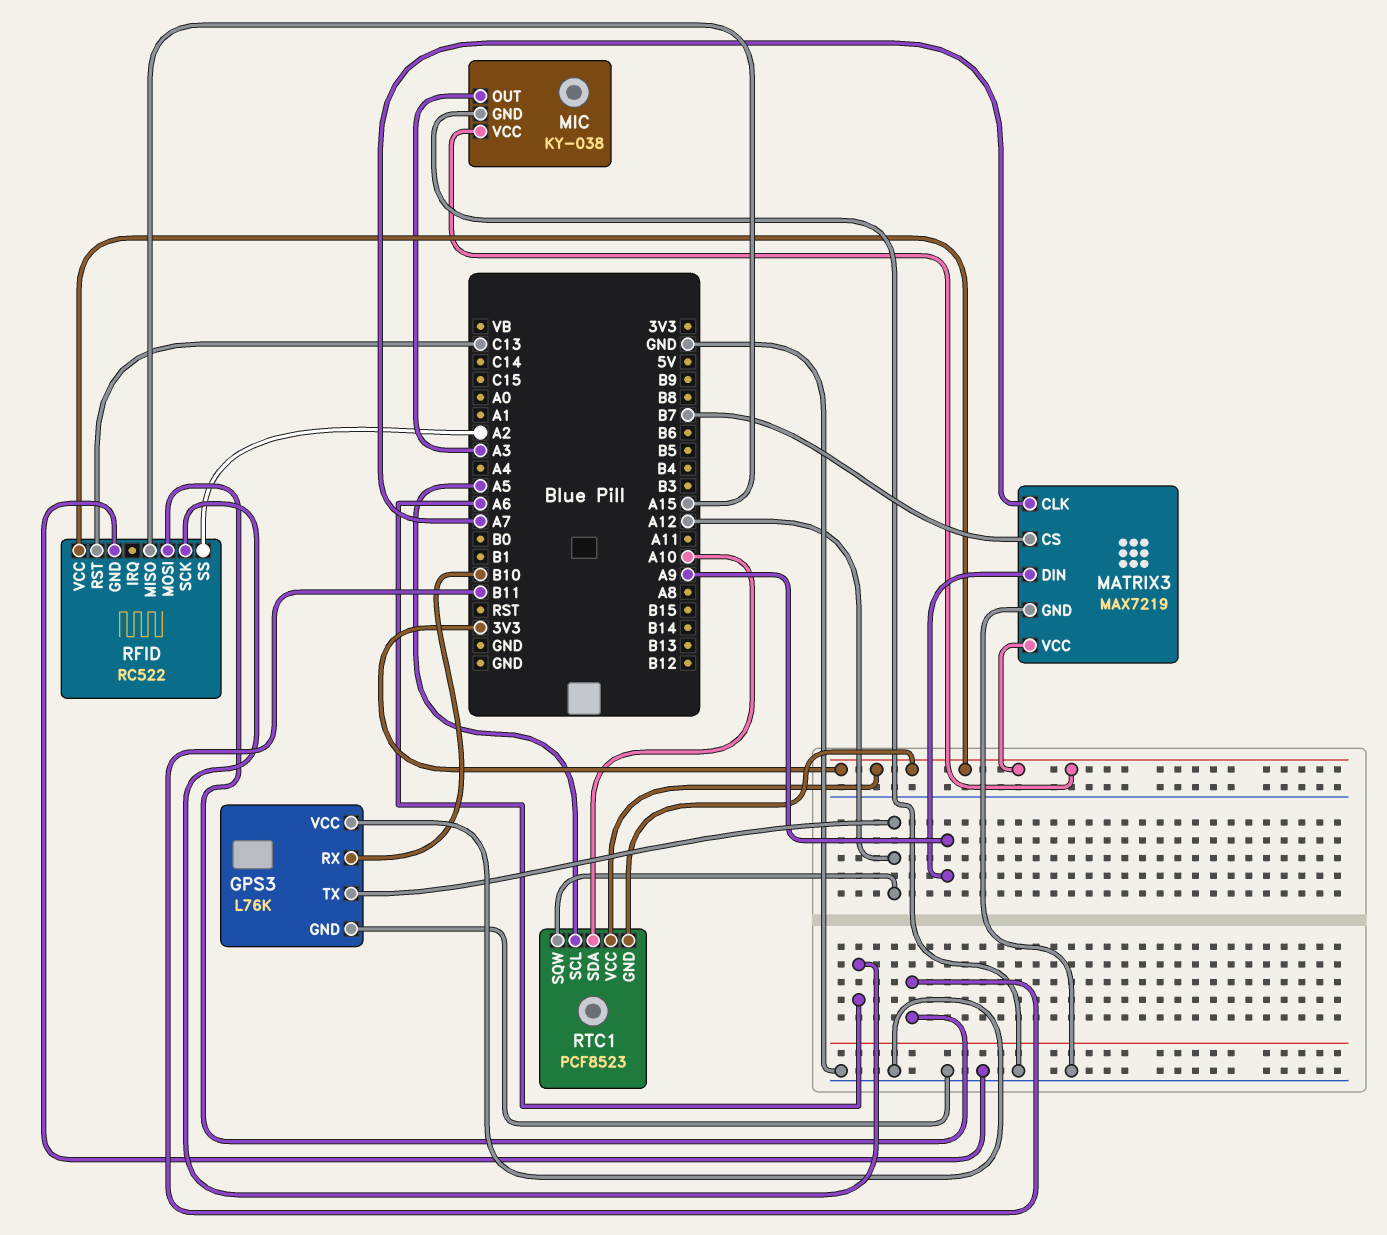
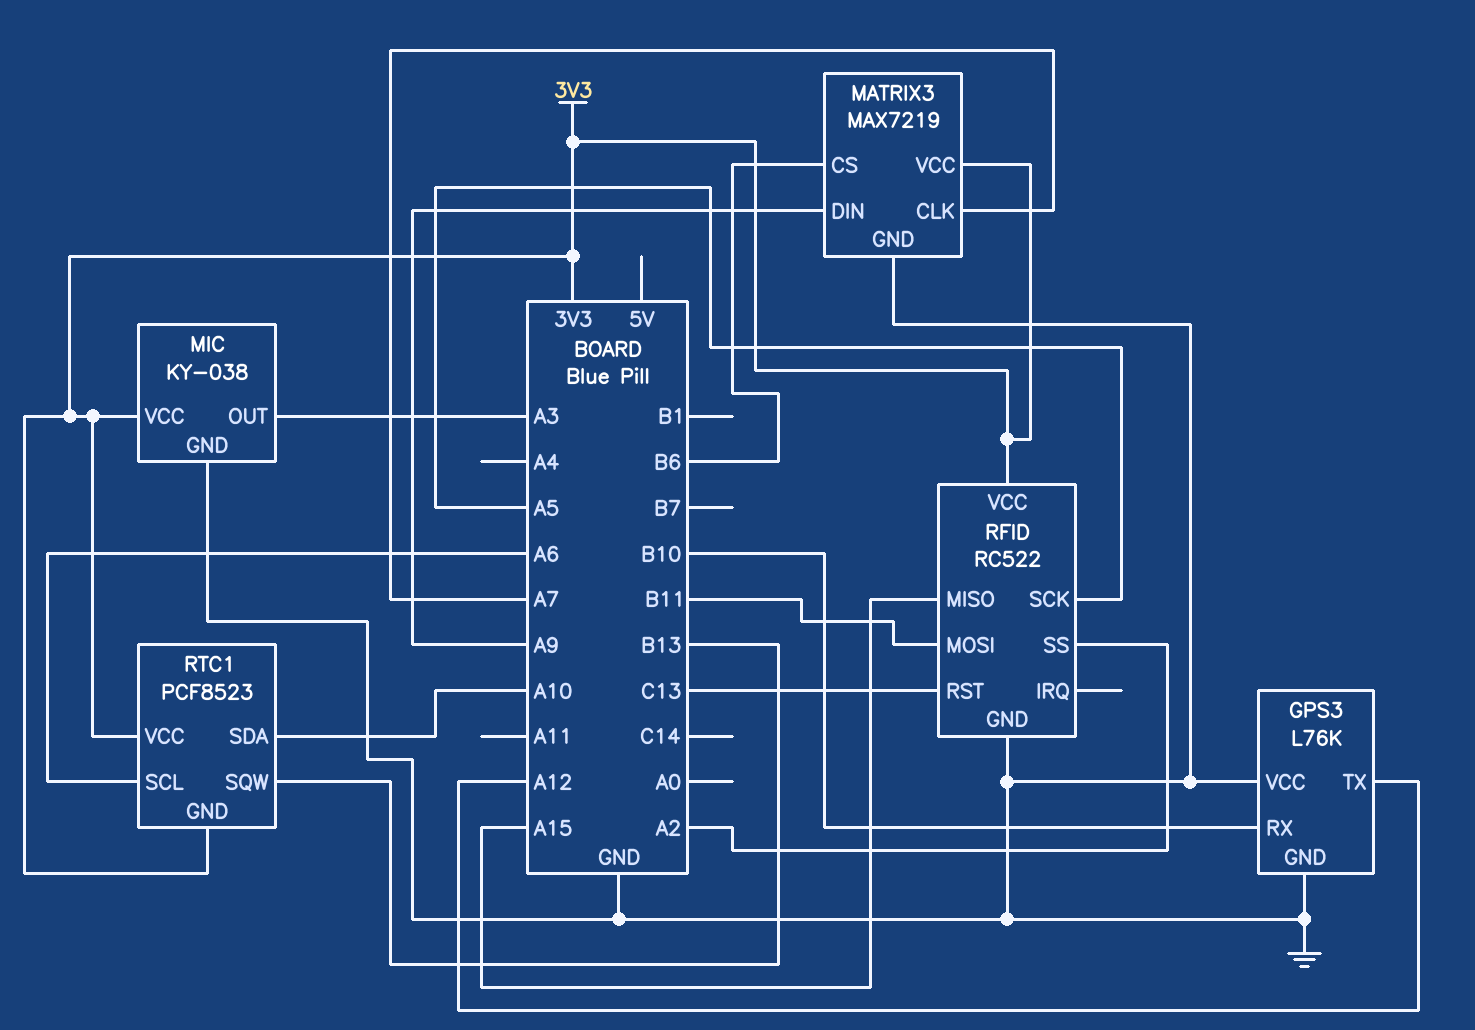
MATRIX3 pin CS: B7 -> B6
RFID pin SCK: A6 -> A5
RTC1 pin SCL: A5 -> A6
RTC1 pin SQW: A12 -> B13

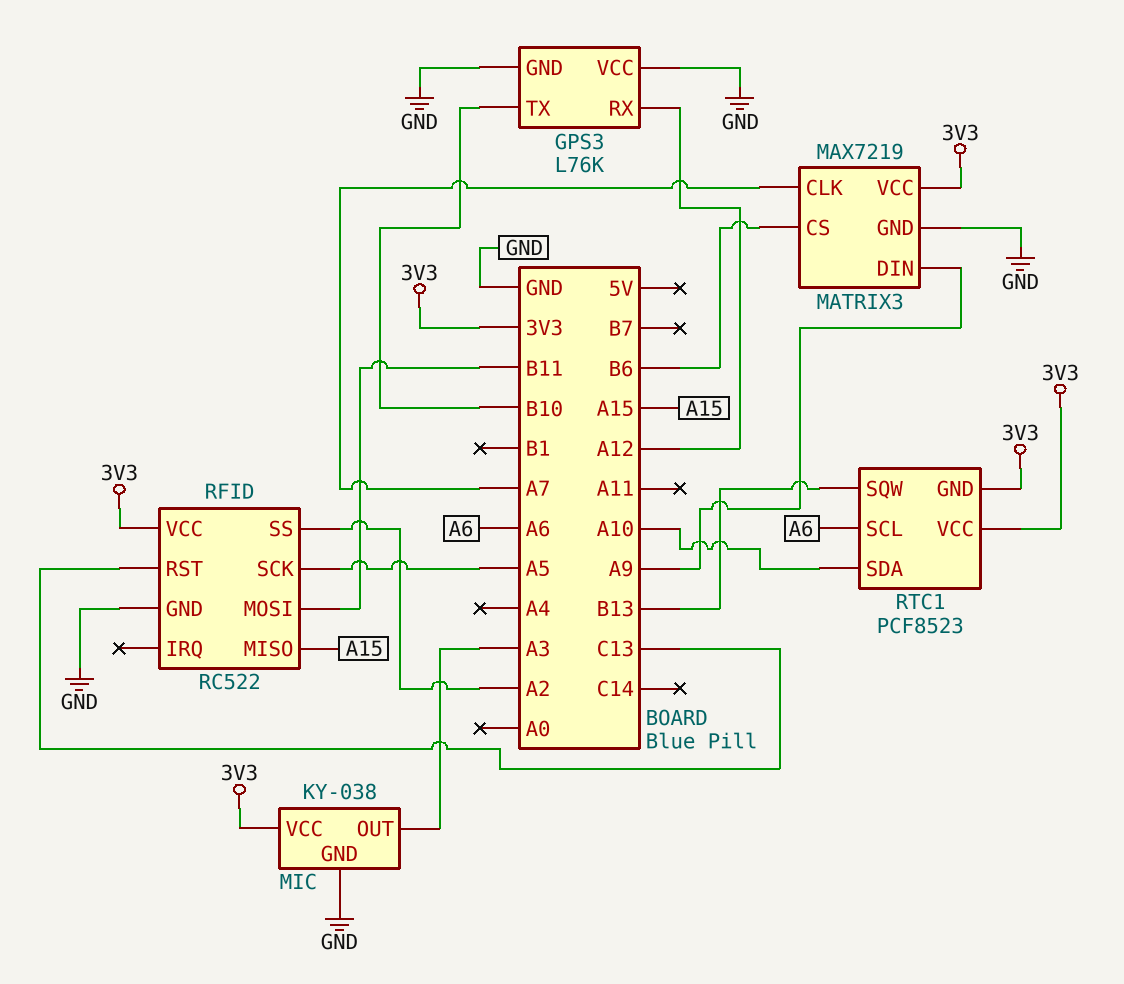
GPS3 pin RX: B10 -> A12
GPS3 pin TX: A12 -> B10

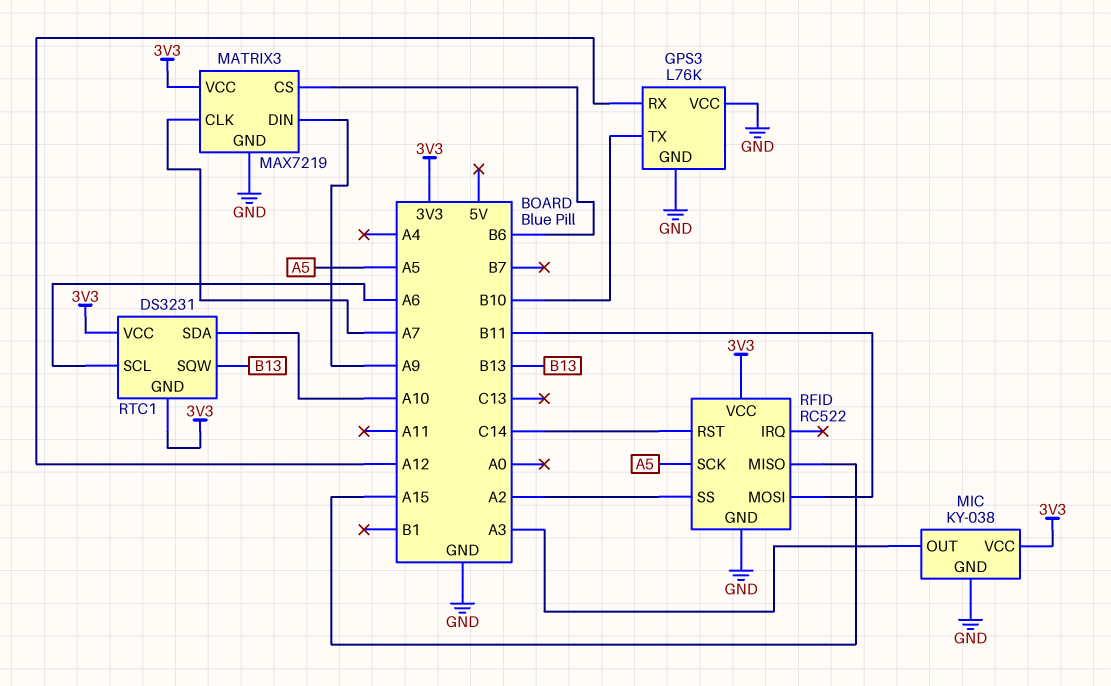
RFID pin RST: C13 -> C14
RTC1: PCF8523 -> DS3231

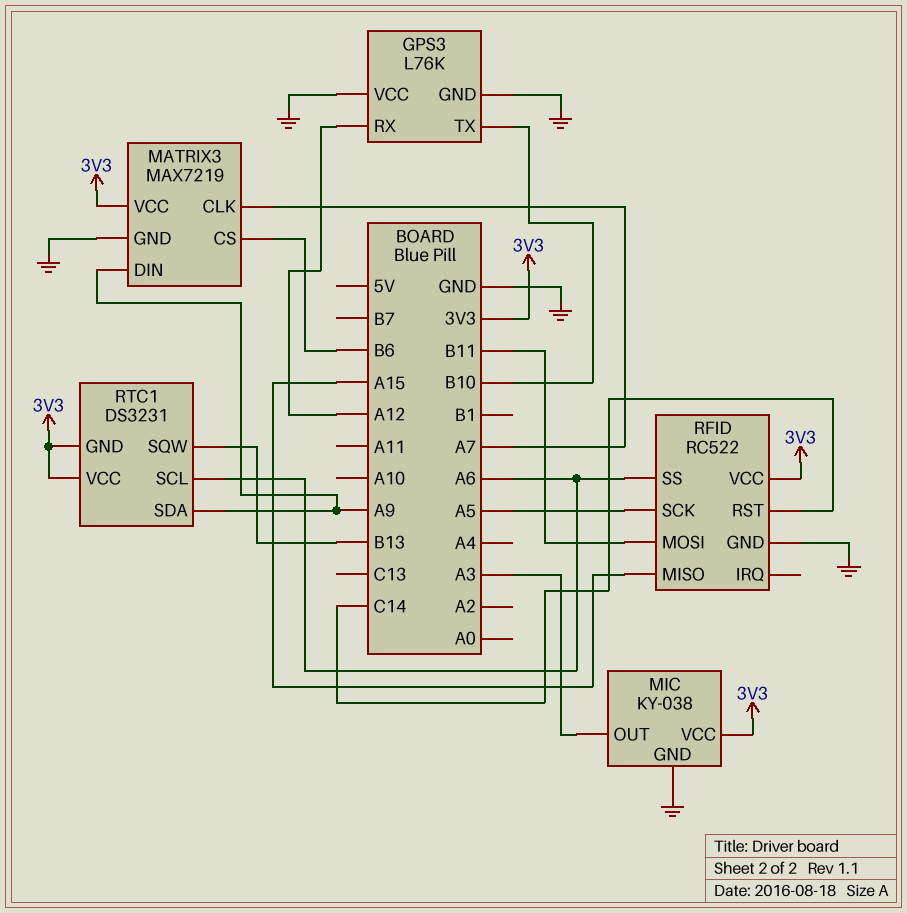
RFID pin SS: A2 -> A6
RTC1 pin SDA: A10 -> A9

